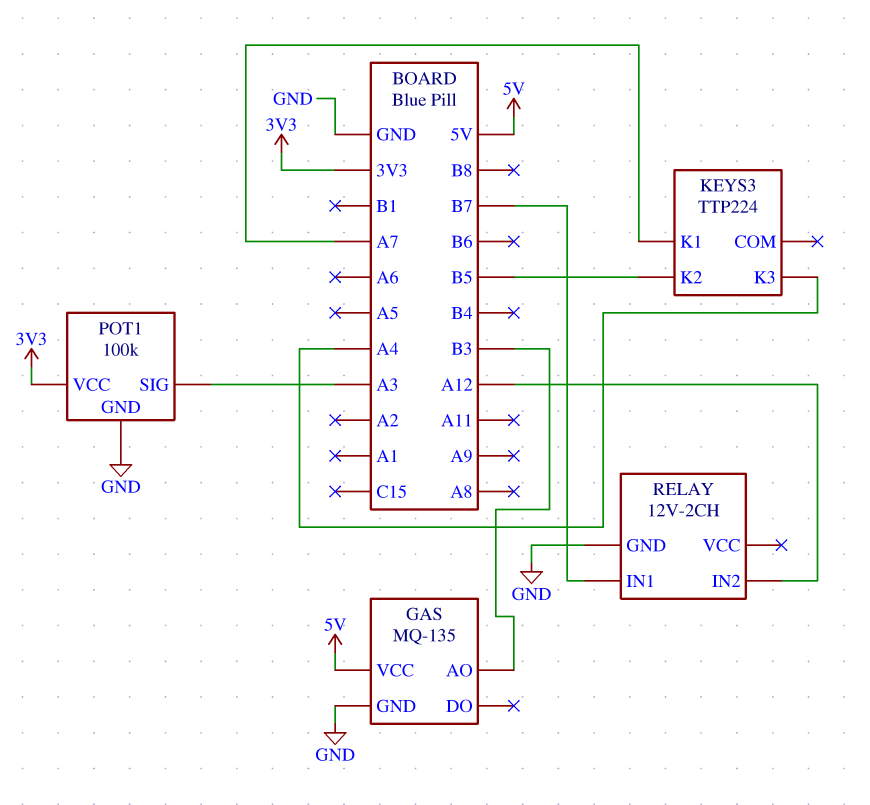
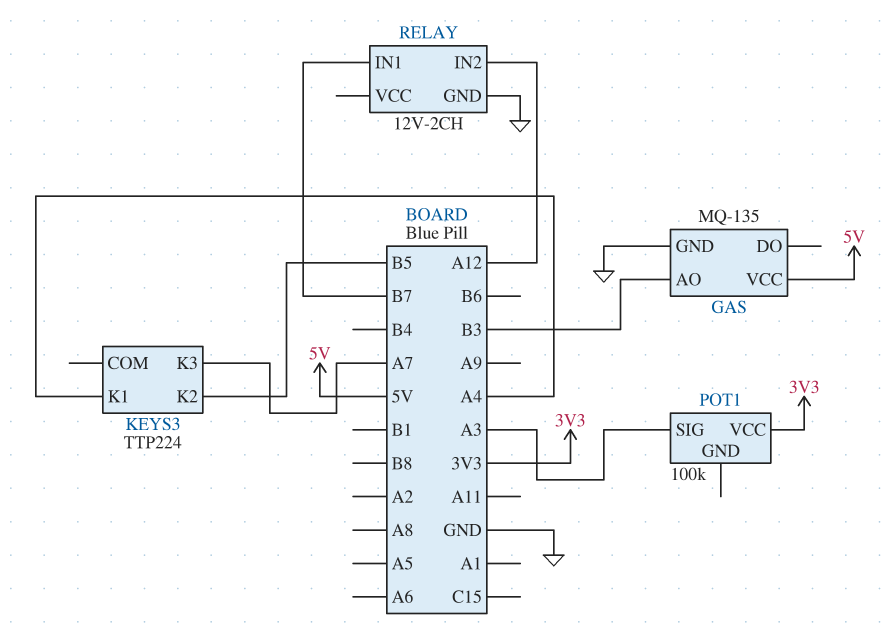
KEYS3 pin K1: A7 -> A4
KEYS3 pin K3: A4 -> A7
POT1 pin GND: GND -> none

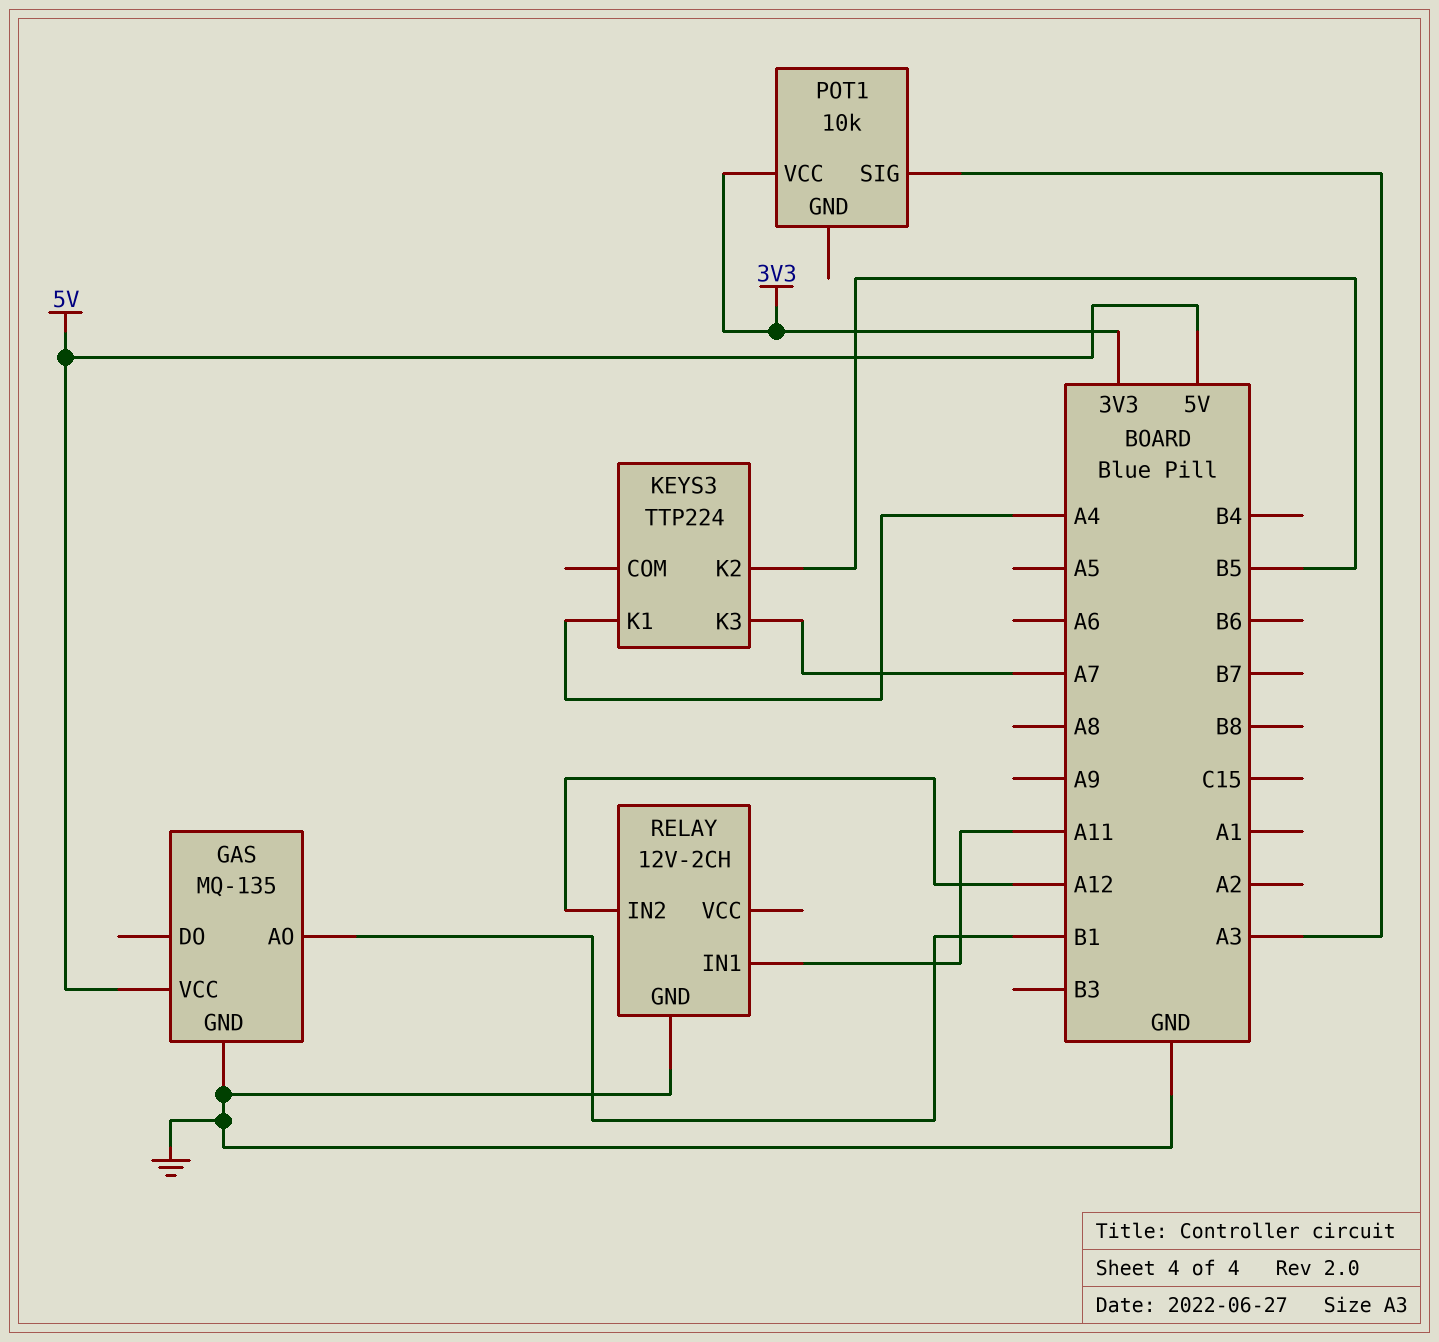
GAS pin AO: B3 -> B1
POT1: 100k -> 10k
RELAY pin IN1: B7 -> A11

